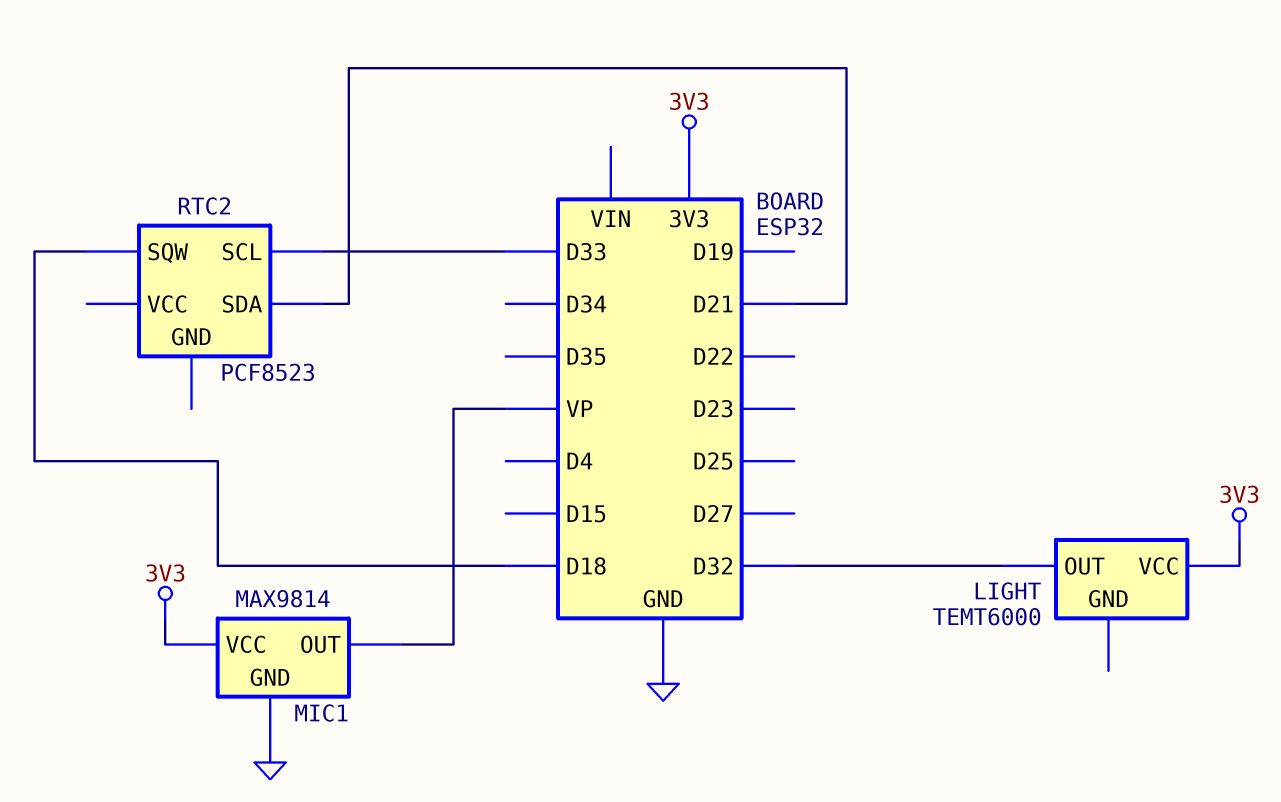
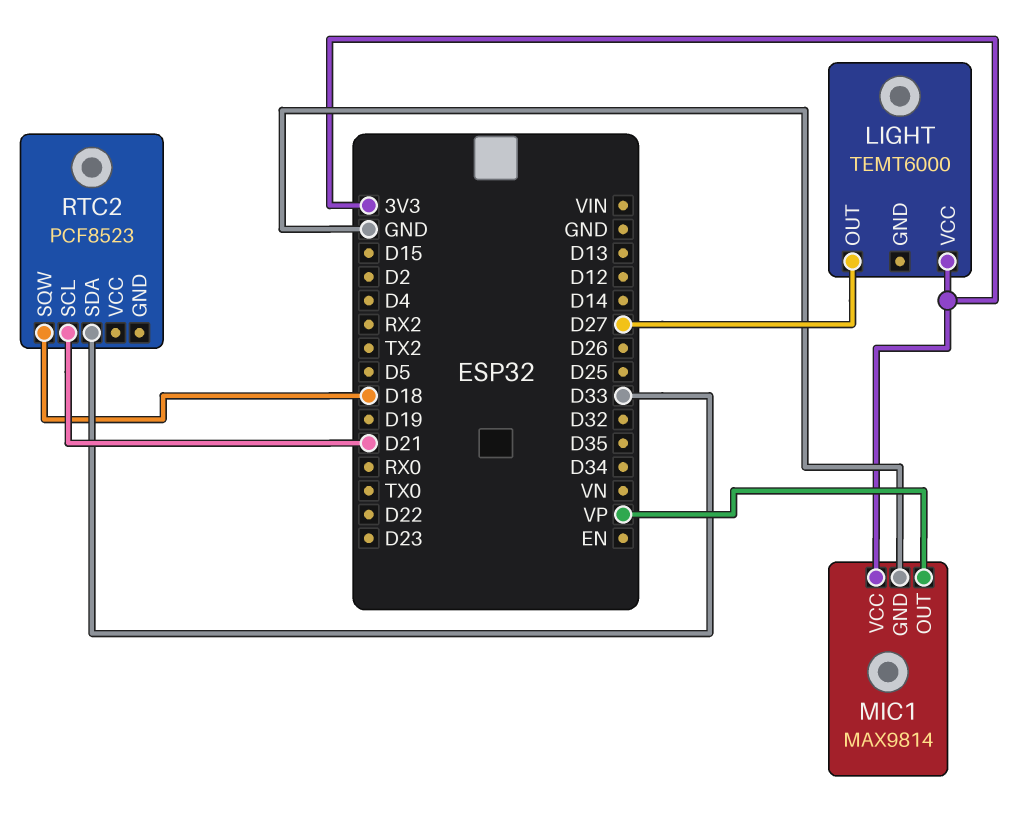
LIGHT pin OUT: D32 -> D27
RTC2 pin SCL: D33 -> D21
RTC2 pin SDA: D21 -> D33

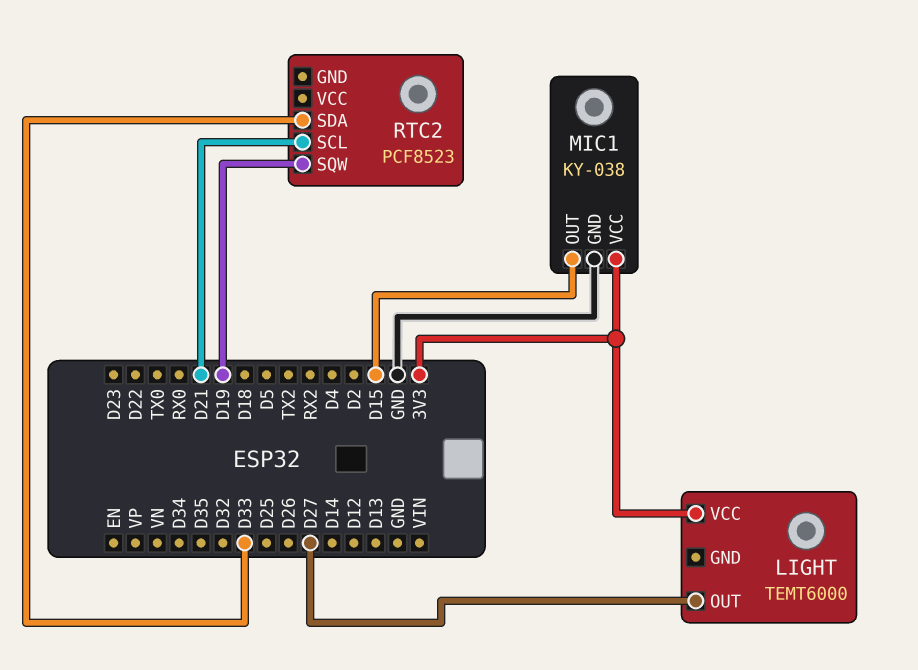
MIC1: MAX9814 -> KY-038
MIC1 pin OUT: VP -> D15
RTC2 pin SQW: D18 -> D19

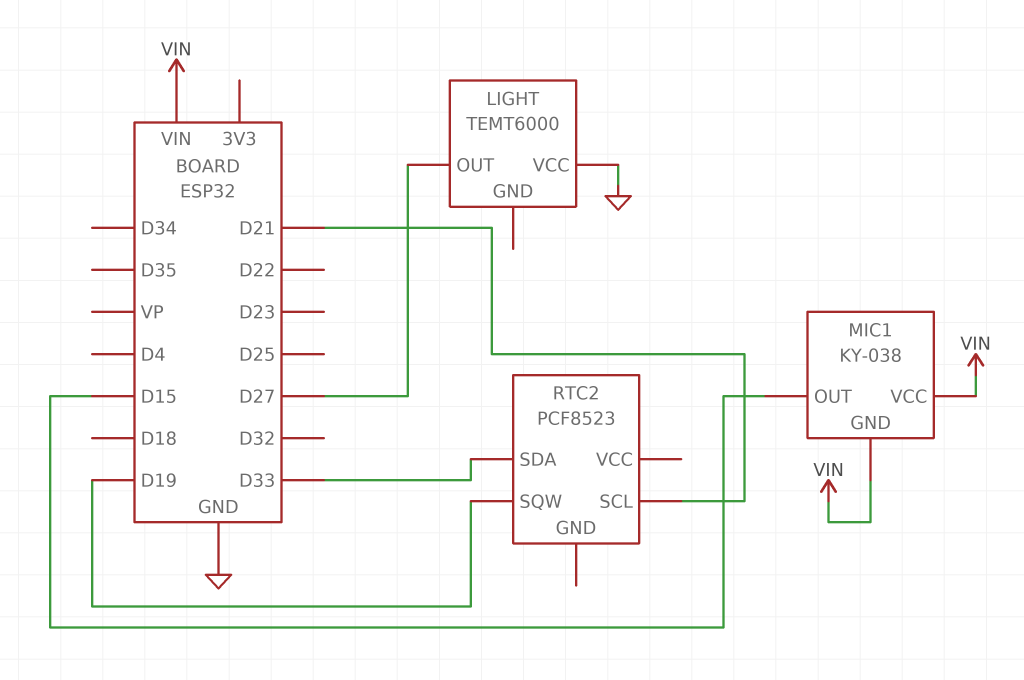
LIGHT pin VCC: 3V3 -> GND
MIC1 pin GND: GND -> VIN
MIC1 pin VCC: 3V3 -> VIN

